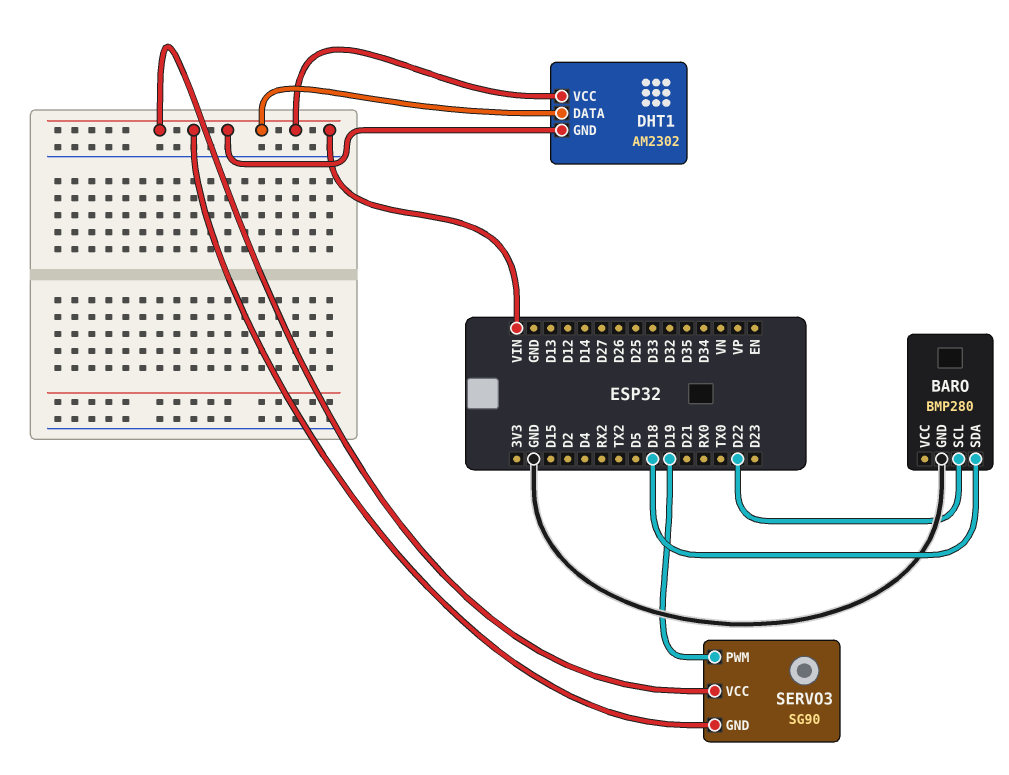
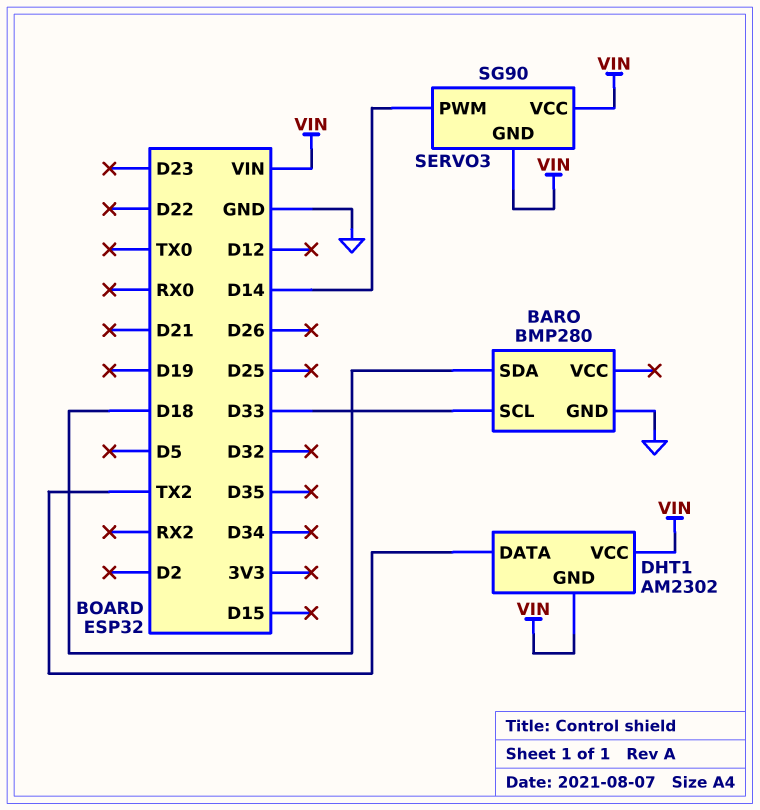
BARO pin SCL: D22 -> D33
DHT1 pin DATA: VIN -> TX2
SERVO3 pin PWM: D19 -> D14

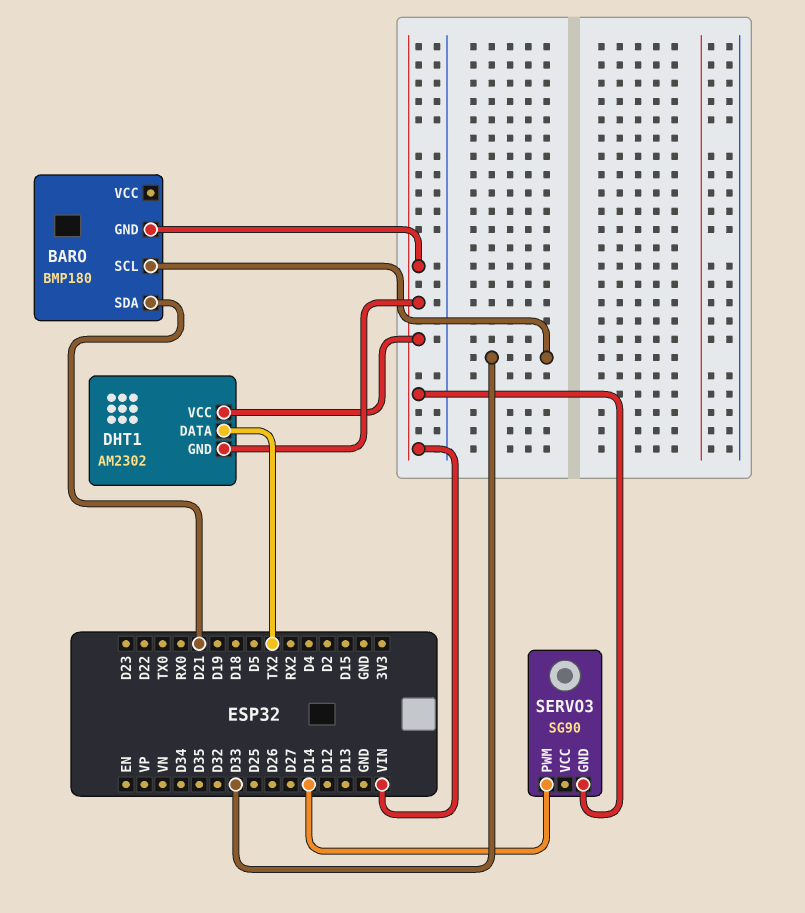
BARO: BMP280 -> BMP180
BARO pin GND: GND -> VIN
BARO pin SDA: D18 -> D21
SERVO3 pin VCC: VIN -> none

